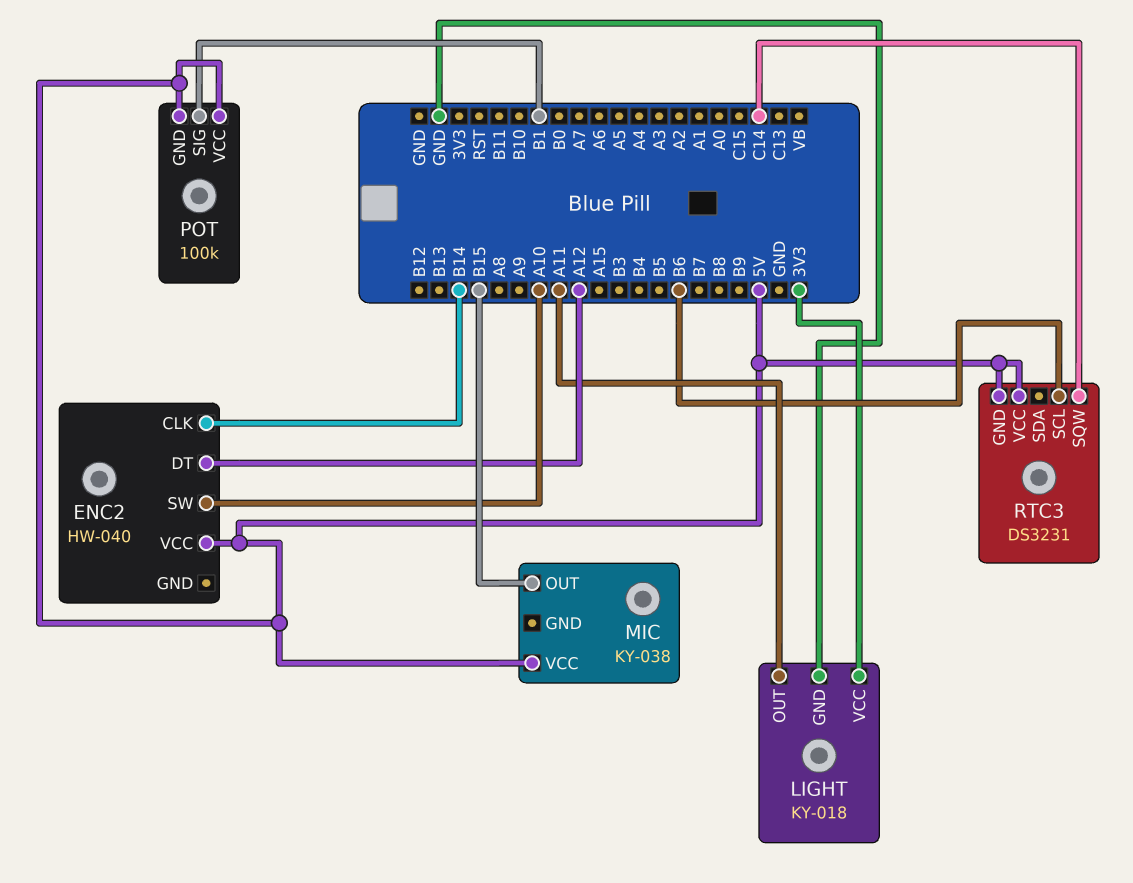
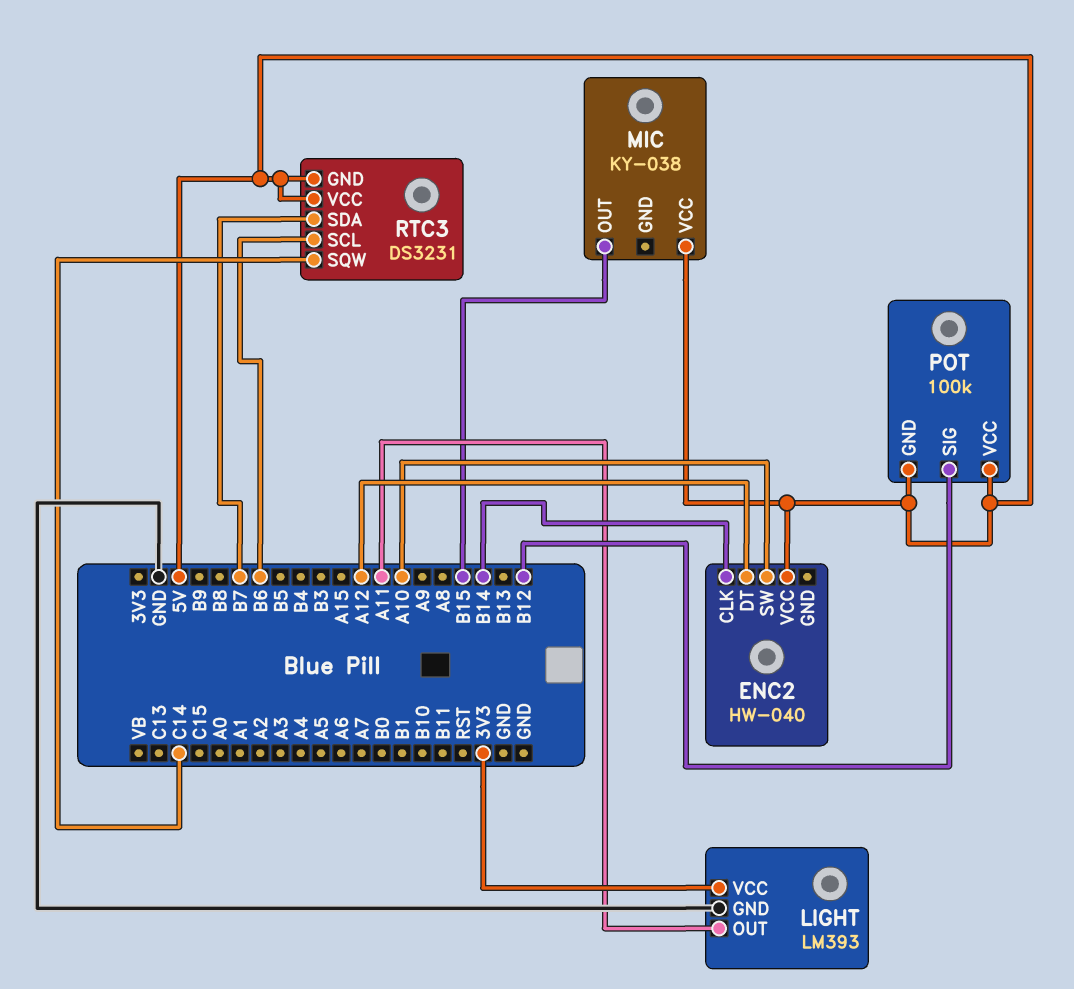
LIGHT: KY-018 -> LM393
POT pin SIG: B1 -> B12
RTC3 pin SDA: none -> B7

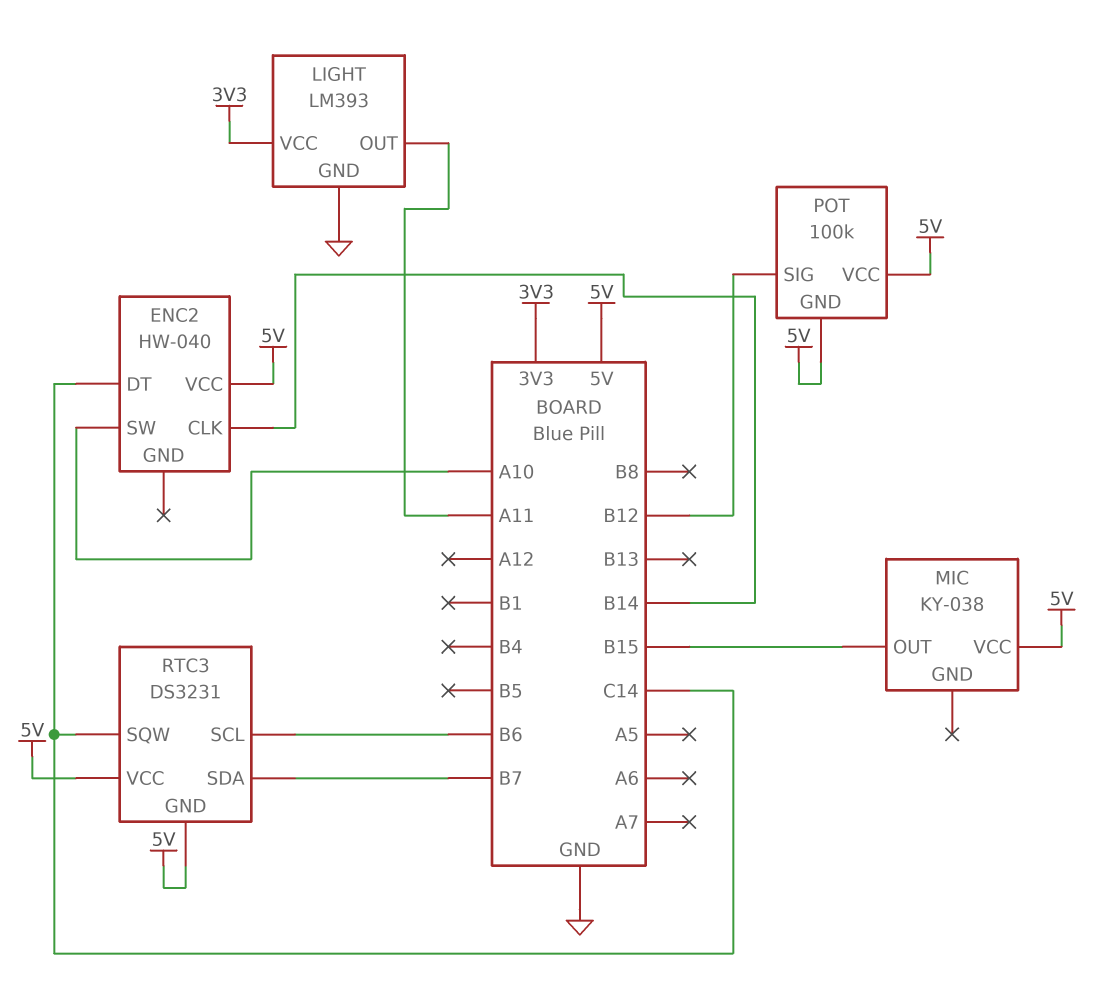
ENC2 pin DT: A12 -> C14

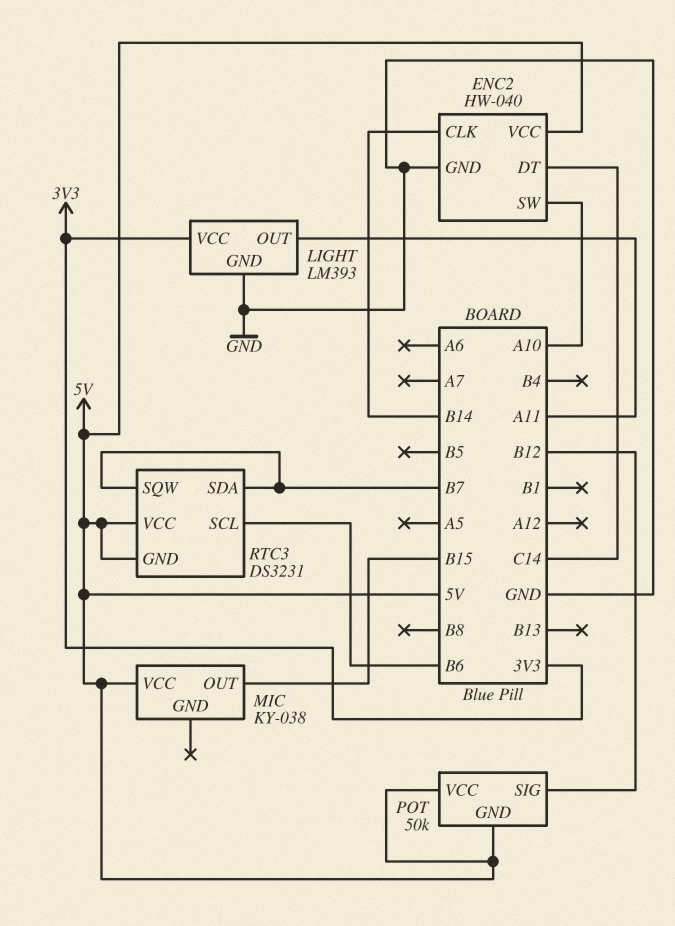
ENC2 pin GND: none -> GND
POT: 100k -> 50k
RTC3 pin SQW: C14 -> B7

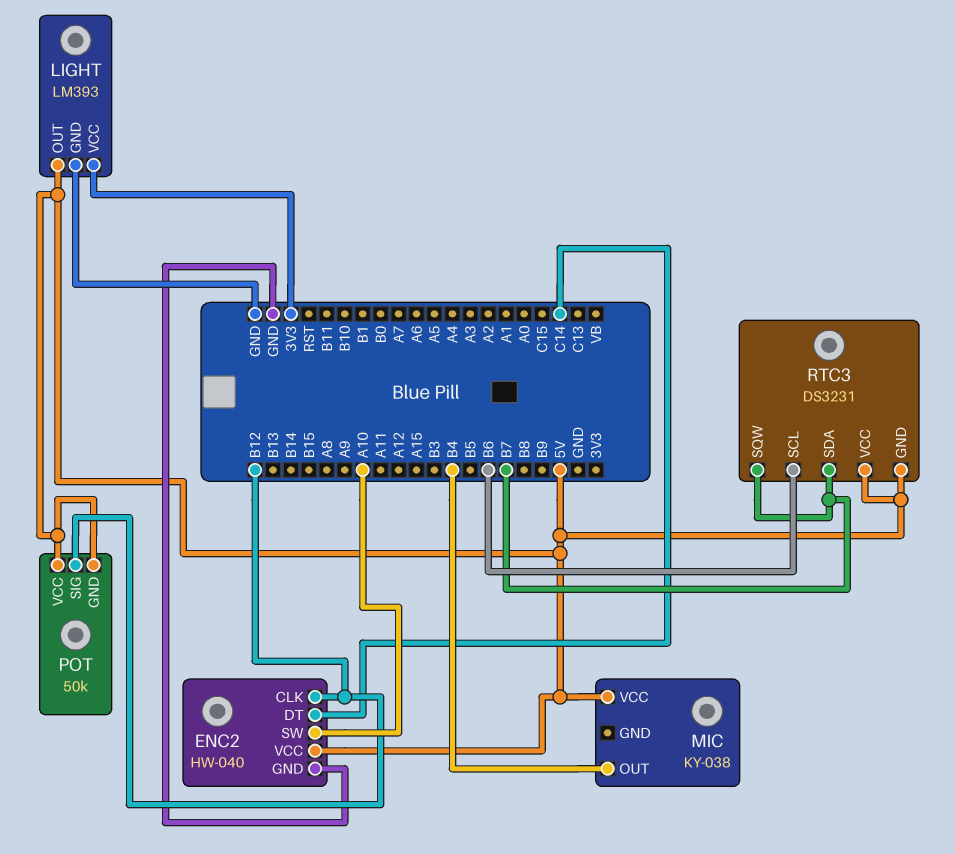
ENC2 pin CLK: B14 -> B12
LIGHT pin OUT: A11 -> 5V
MIC pin OUT: B15 -> B4

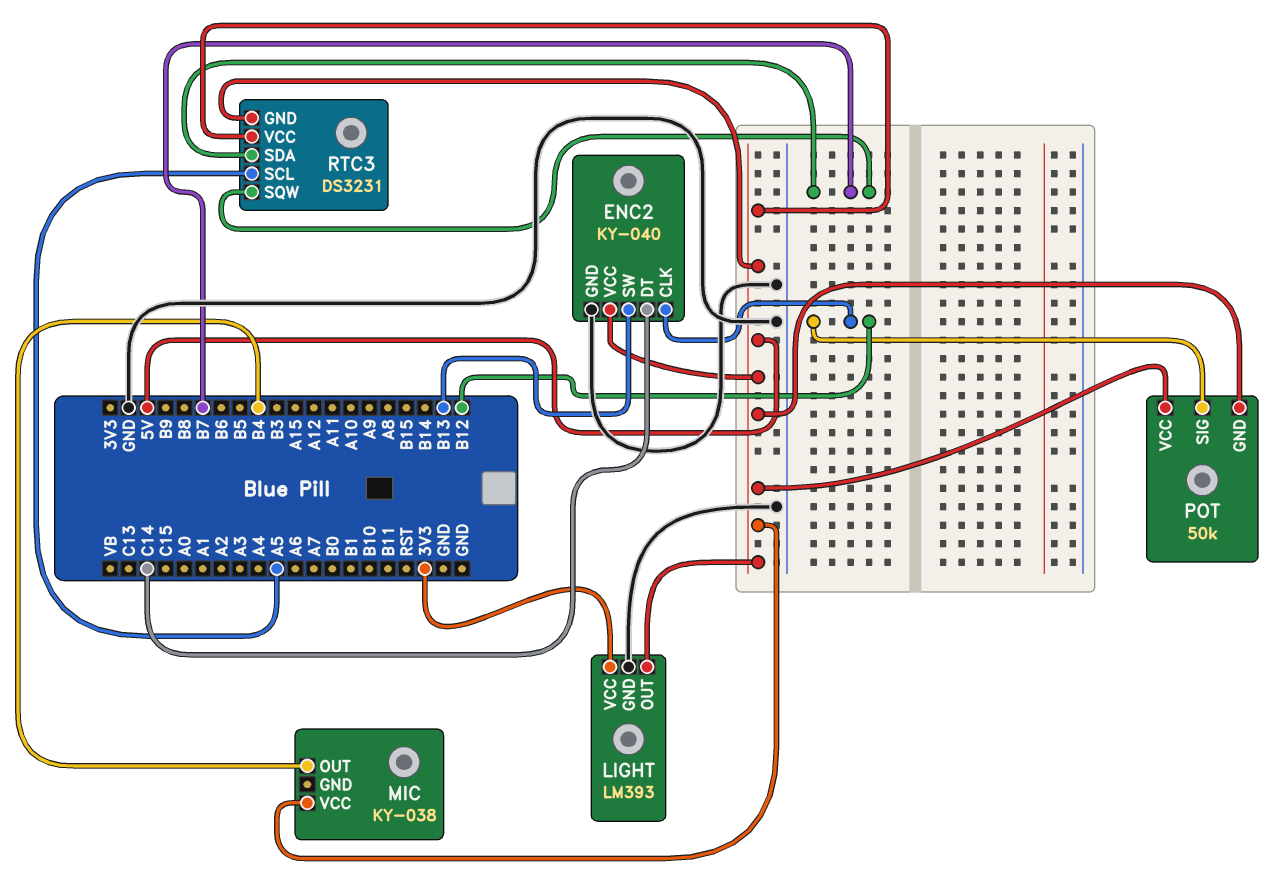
ENC2: HW-040 -> KY-040
ENC2 pin SW: A10 -> B13
RTC3 pin SCL: B6 -> A5

